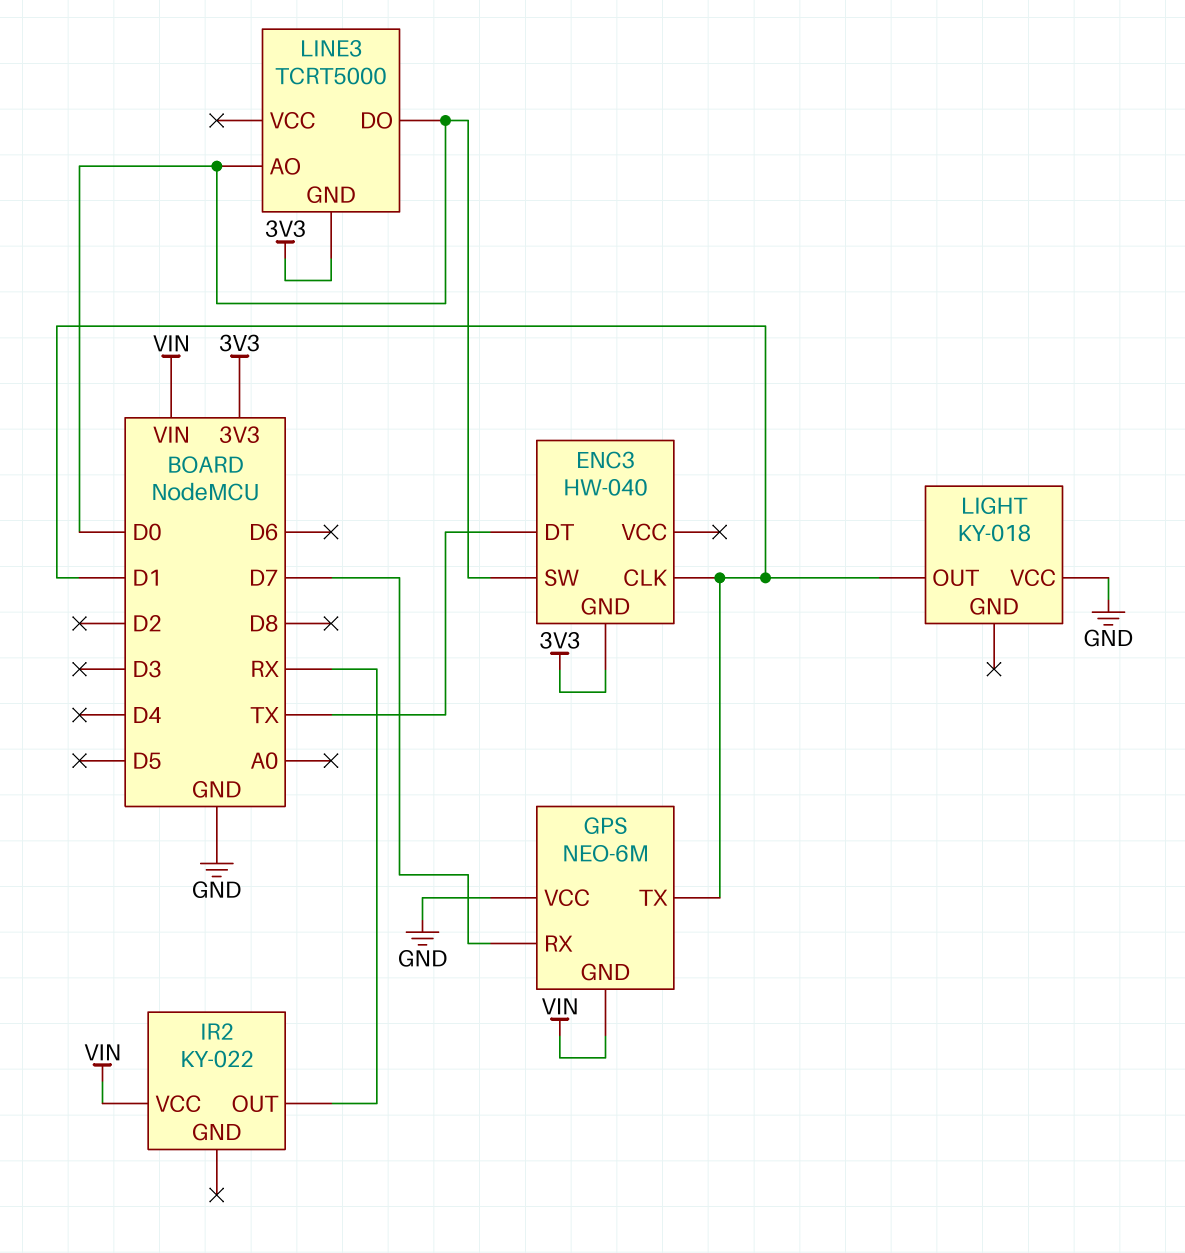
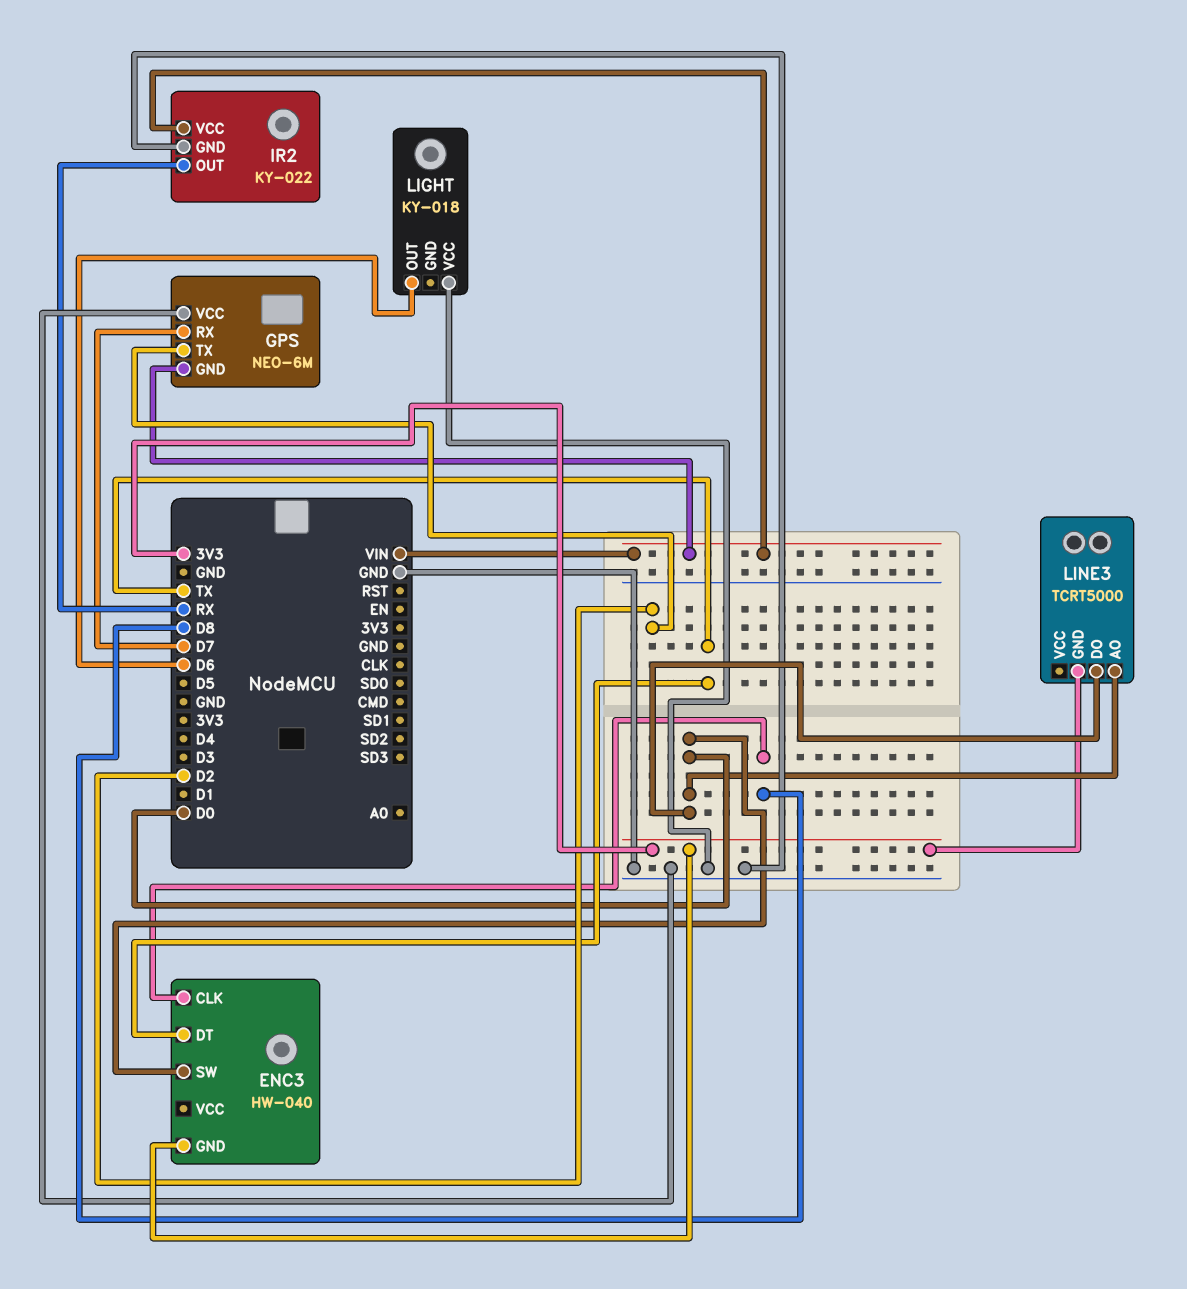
ENC3 pin CLK: D1 -> D8
GPS pin TX: D1 -> D2
IR2 pin GND: none -> GND
LIGHT pin OUT: D1 -> D6

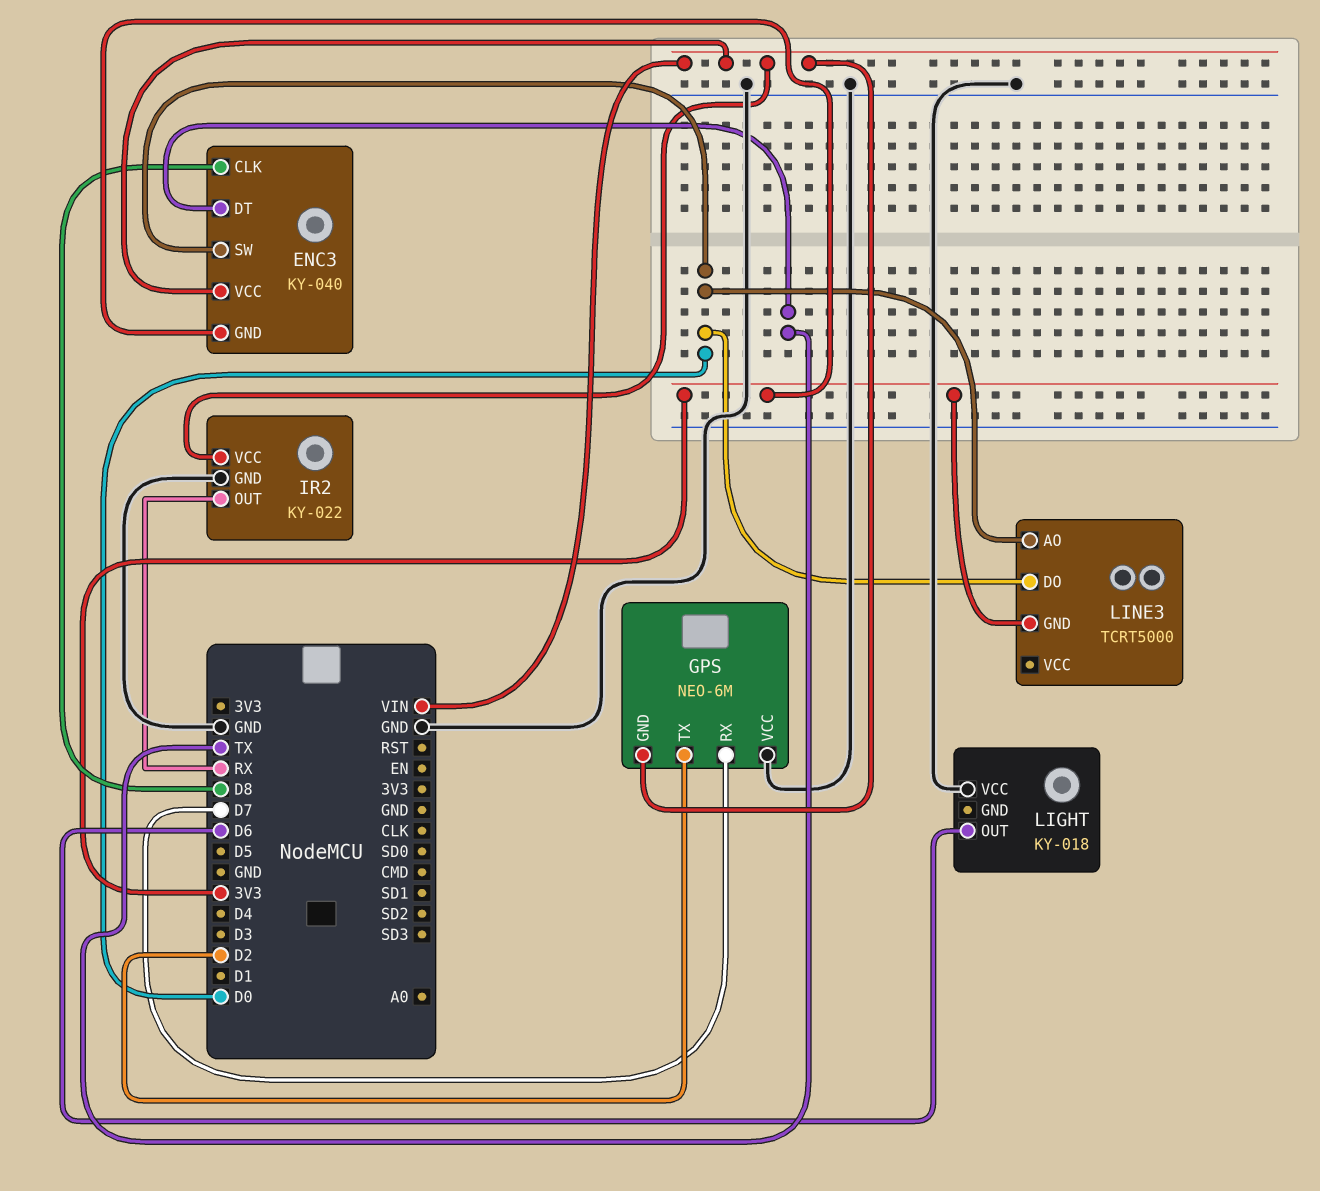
ENC3: HW-040 -> KY-040
ENC3 pin VCC: none -> VIN

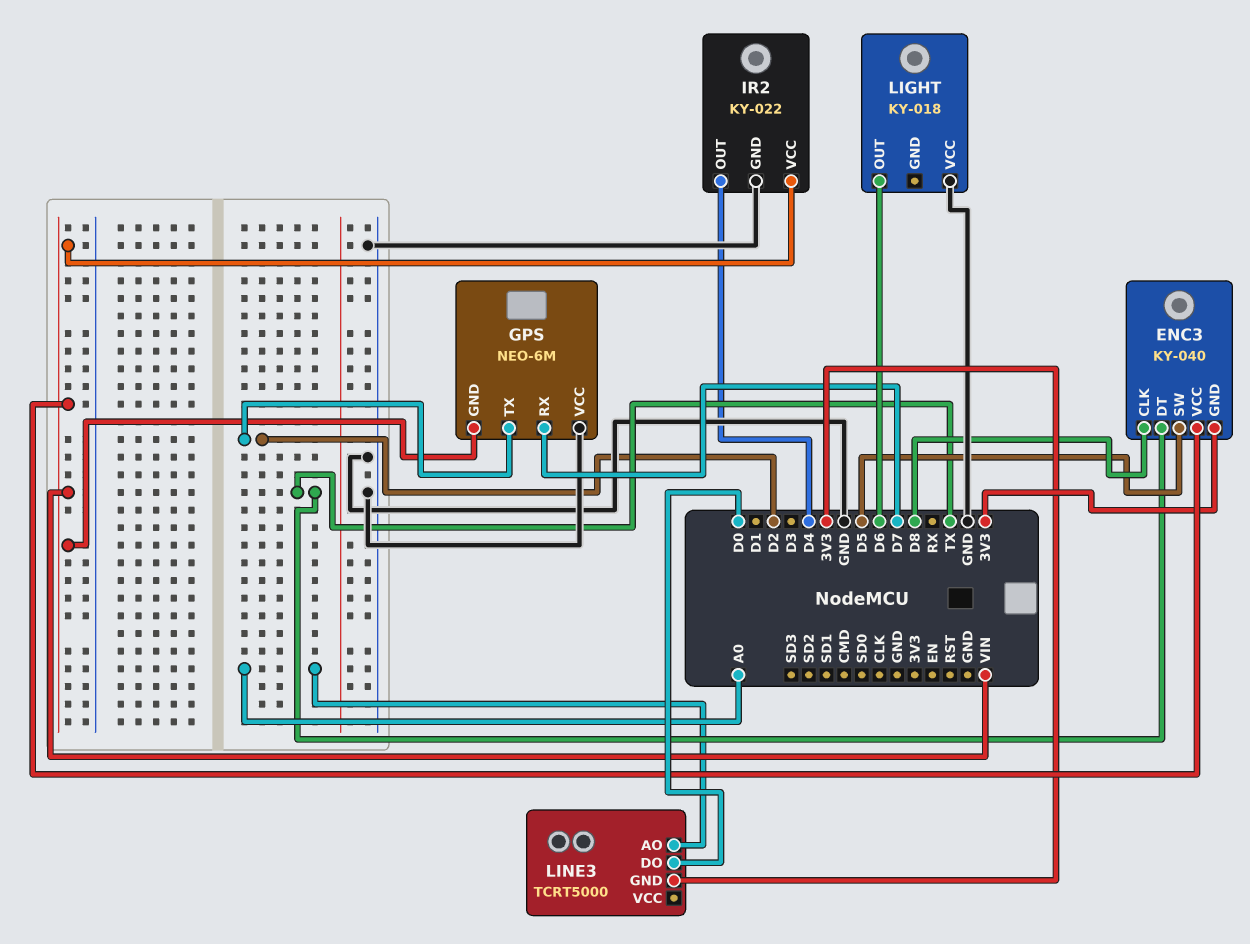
ENC3 pin SW: D0 -> D5
IR2 pin OUT: RX -> D4
LINE3 pin AO: D0 -> A0

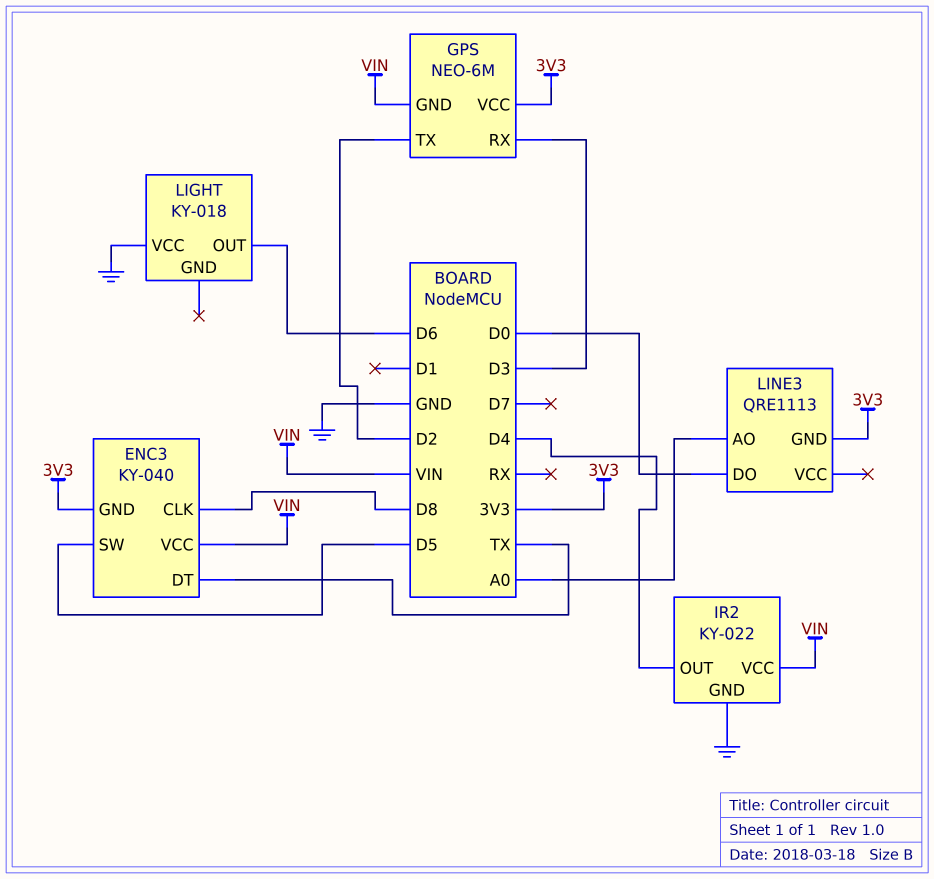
GPS pin RX: D7 -> D3
GPS pin VCC: GND -> 3V3
LINE3: TCRT5000 -> QRE1113

